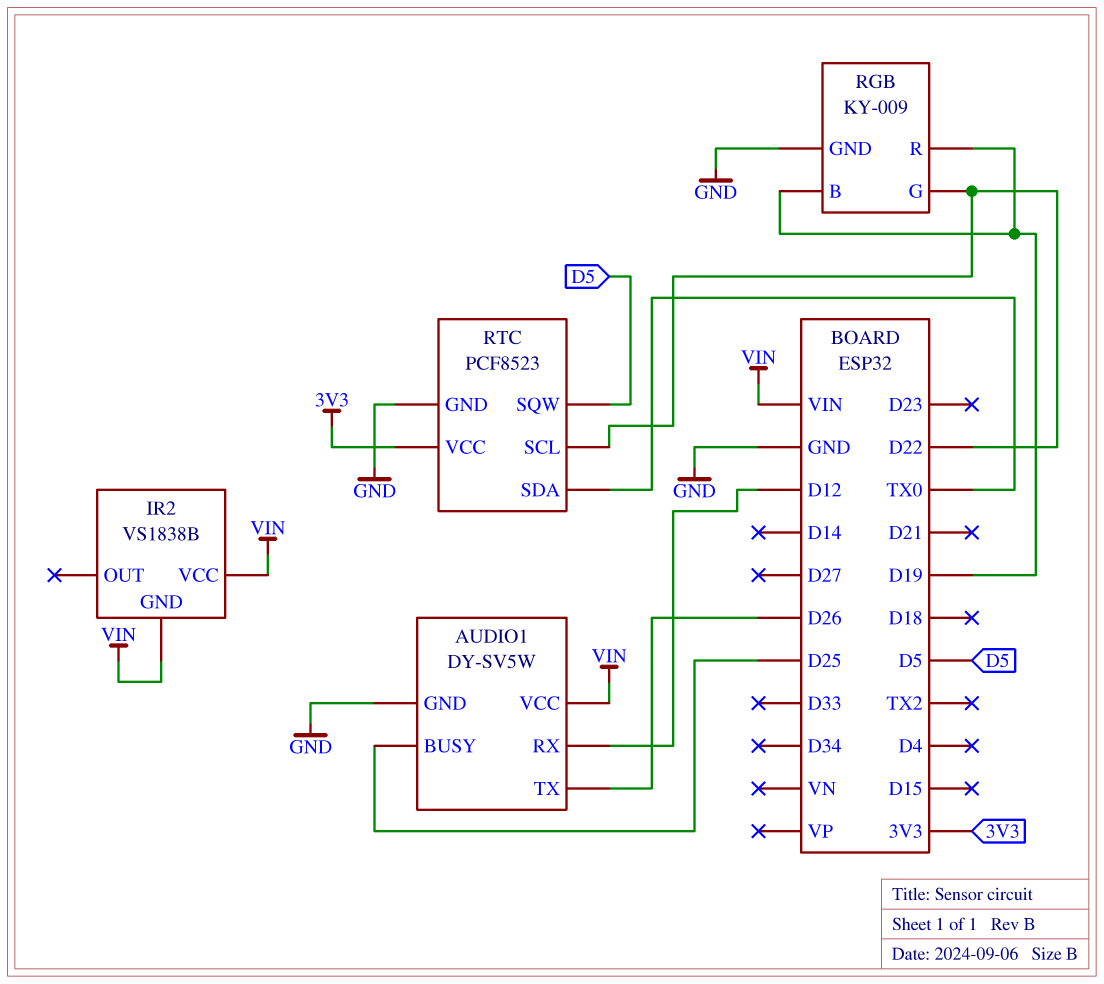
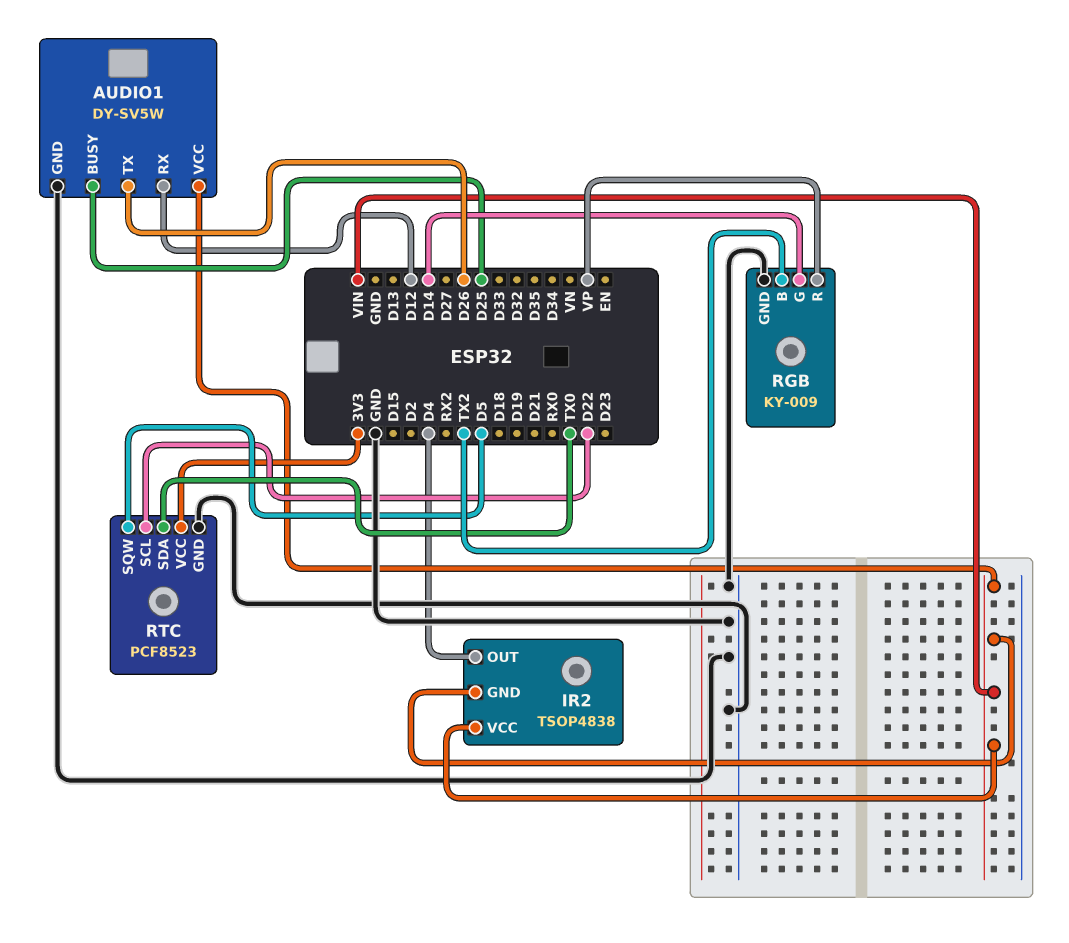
IR2: VS1838B -> TSOP4838
IR2 pin OUT: none -> D4
RGB pin B: D19 -> TX2
RGB pin G: D22 -> D14
RGB pin R: D19 -> VP

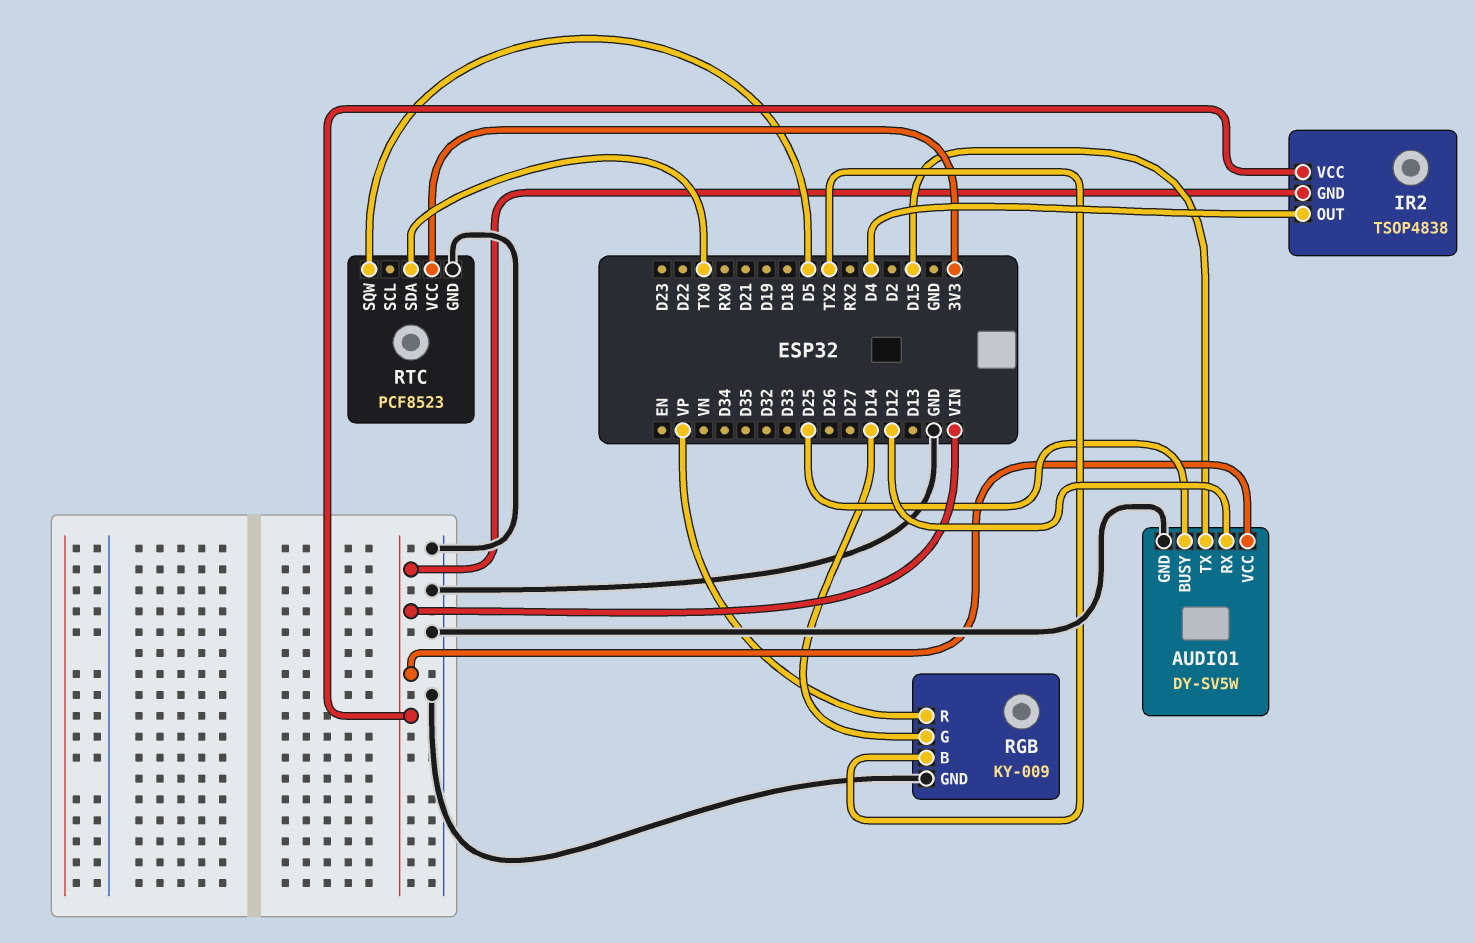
AUDIO1 pin TX: D26 -> D15
RTC pin SCL: D22 -> none

